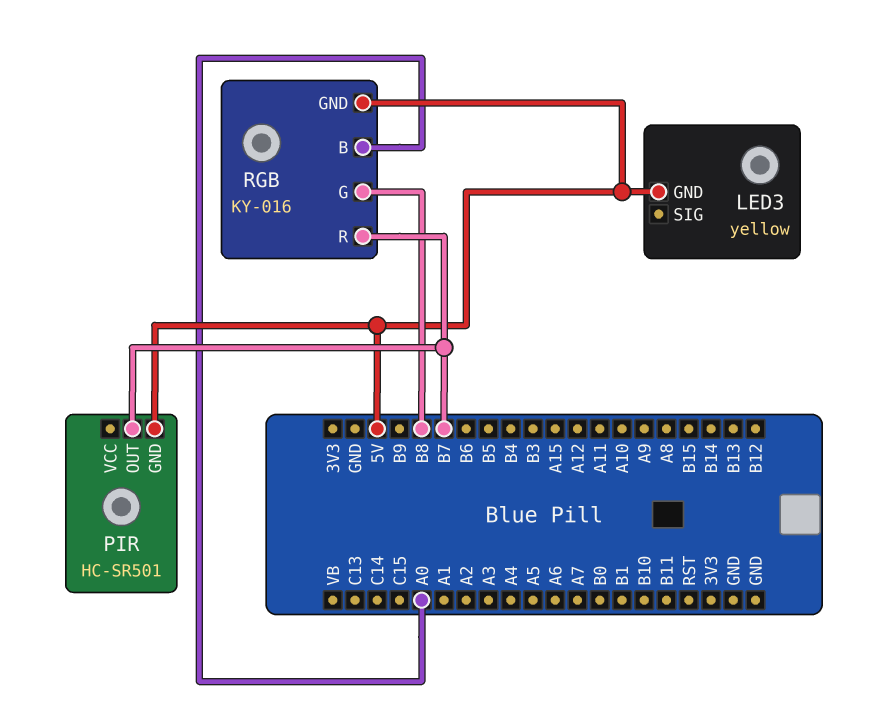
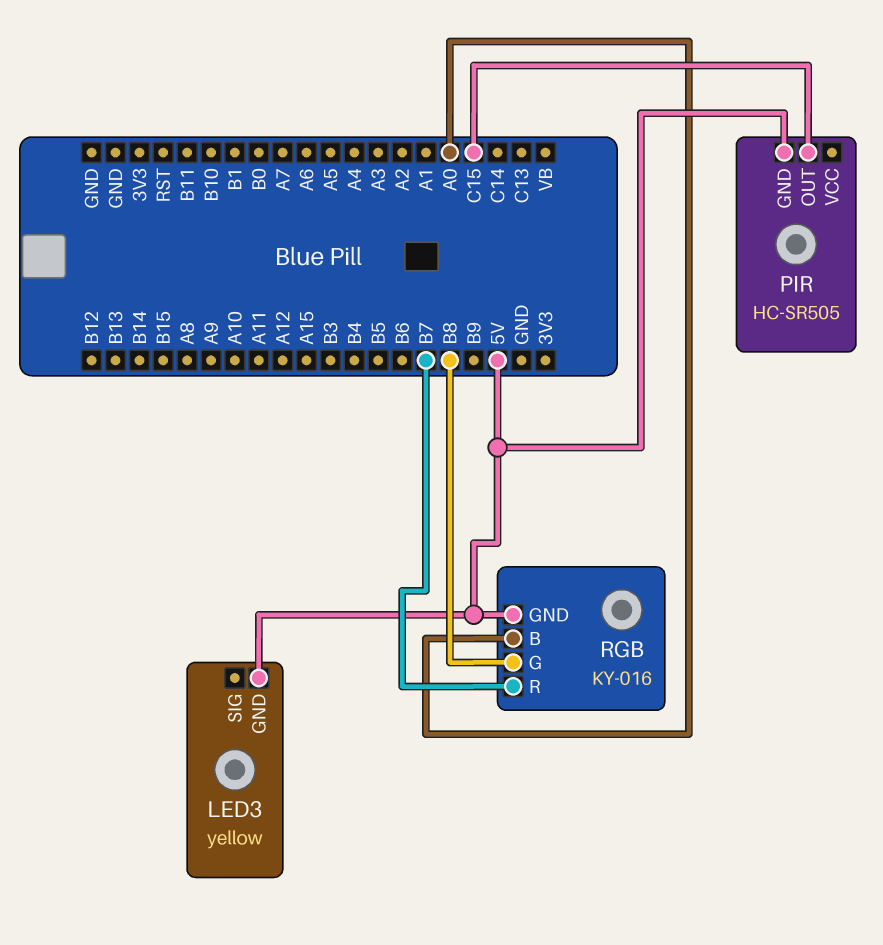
PIR: HC-SR501 -> HC-SR505
PIR pin OUT: B7 -> C15

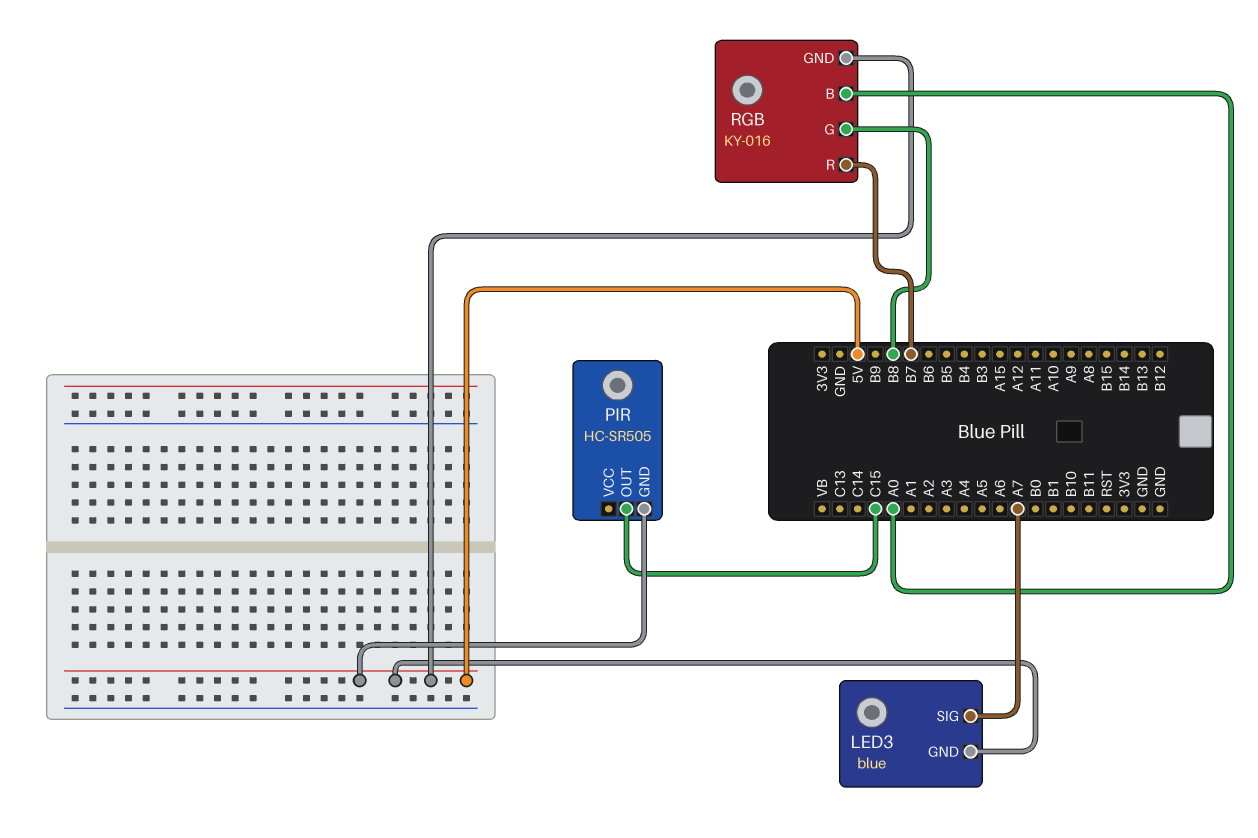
LED3: yellow -> blue
LED3 pin SIG: none -> A7

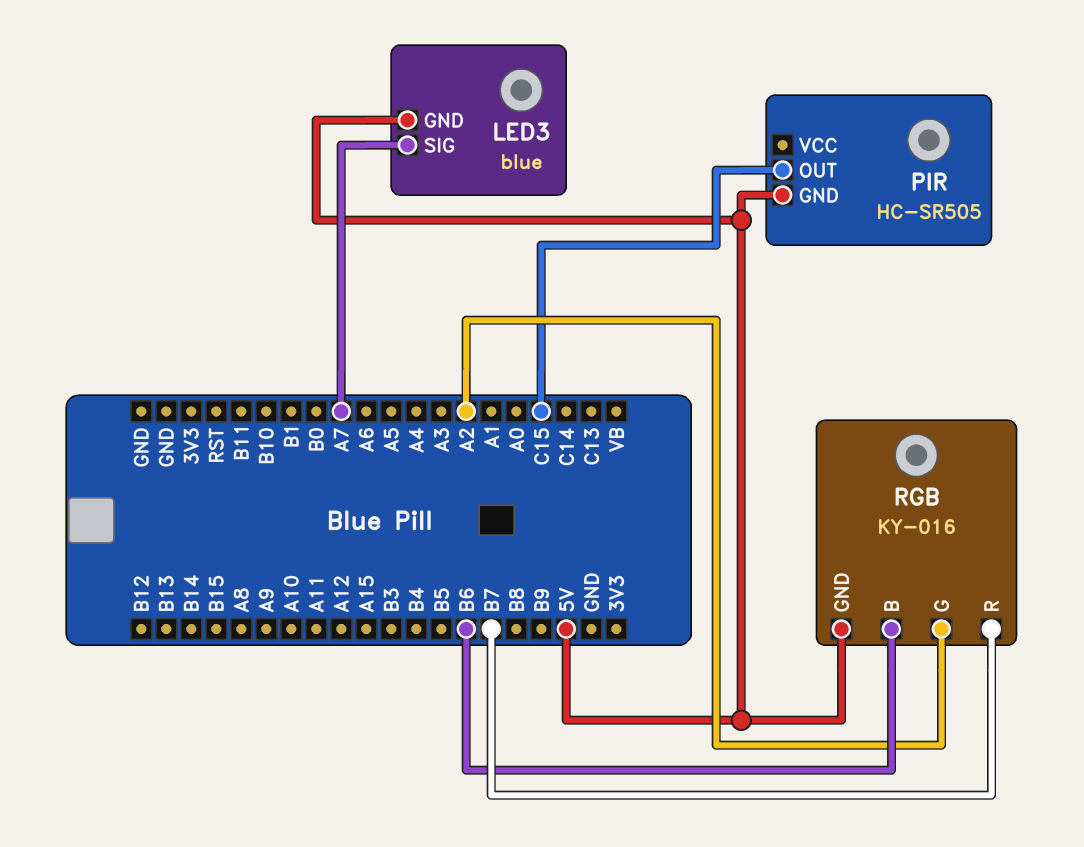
RGB pin B: A0 -> B6
RGB pin G: B8 -> A2

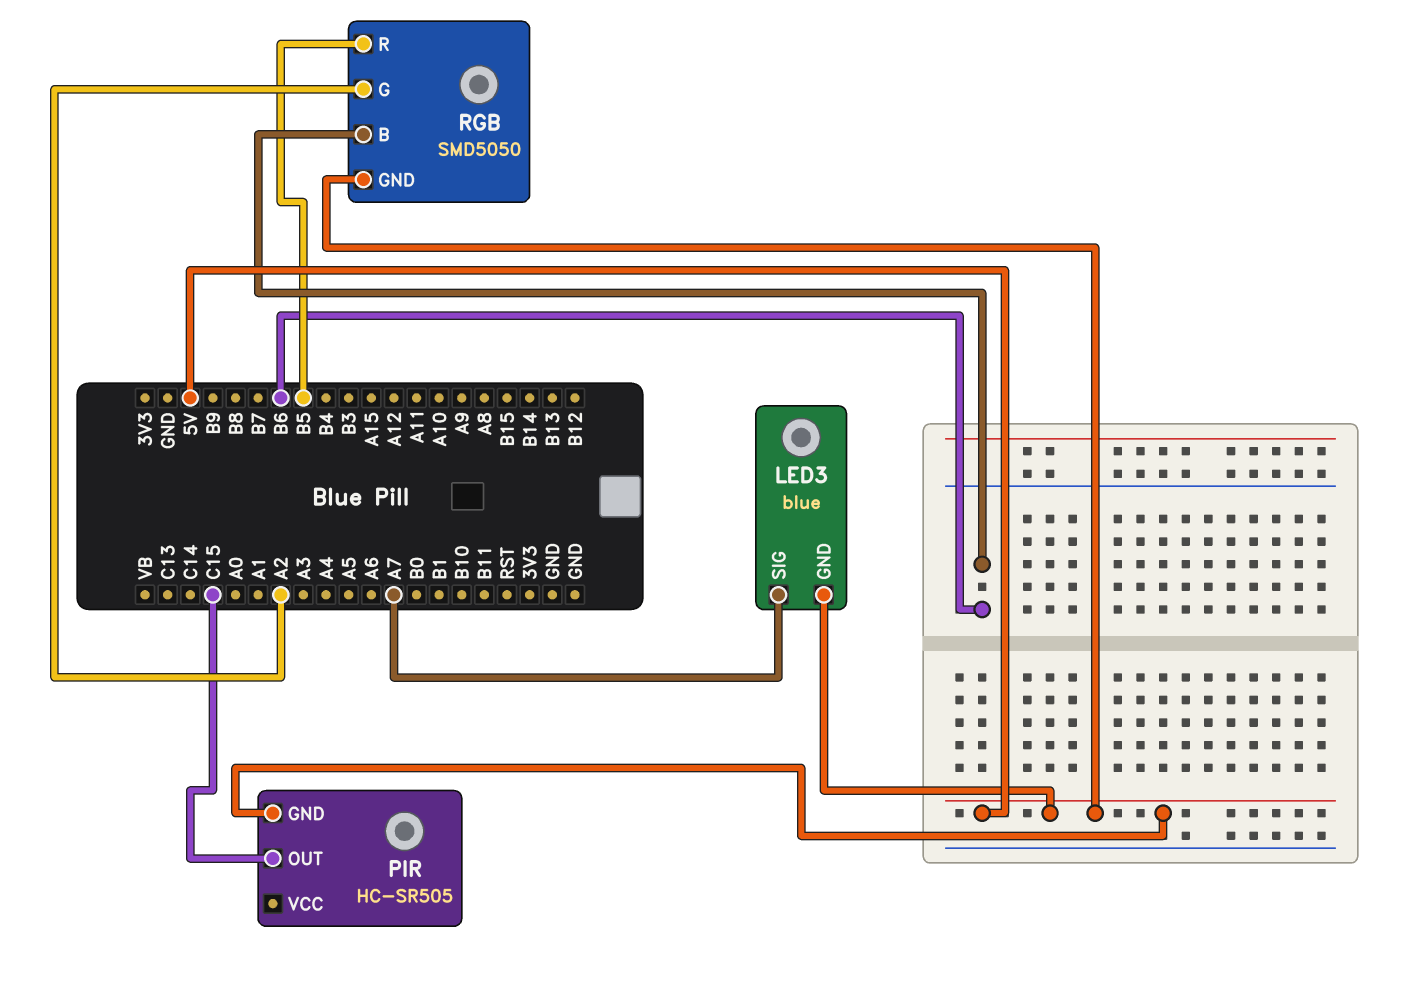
RGB: KY-016 -> SMD5050
RGB pin R: B7 -> B5

